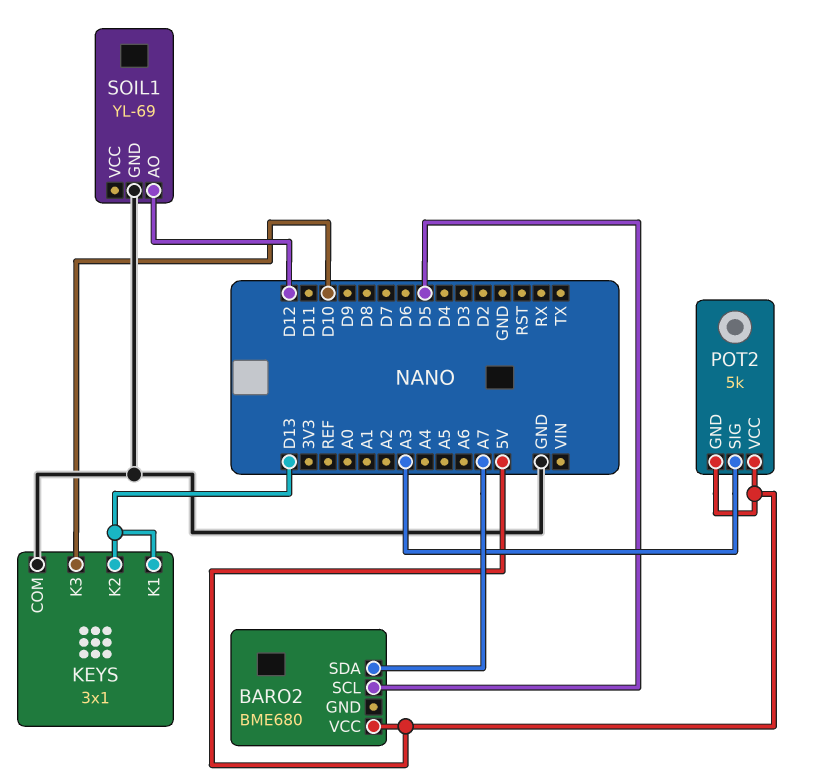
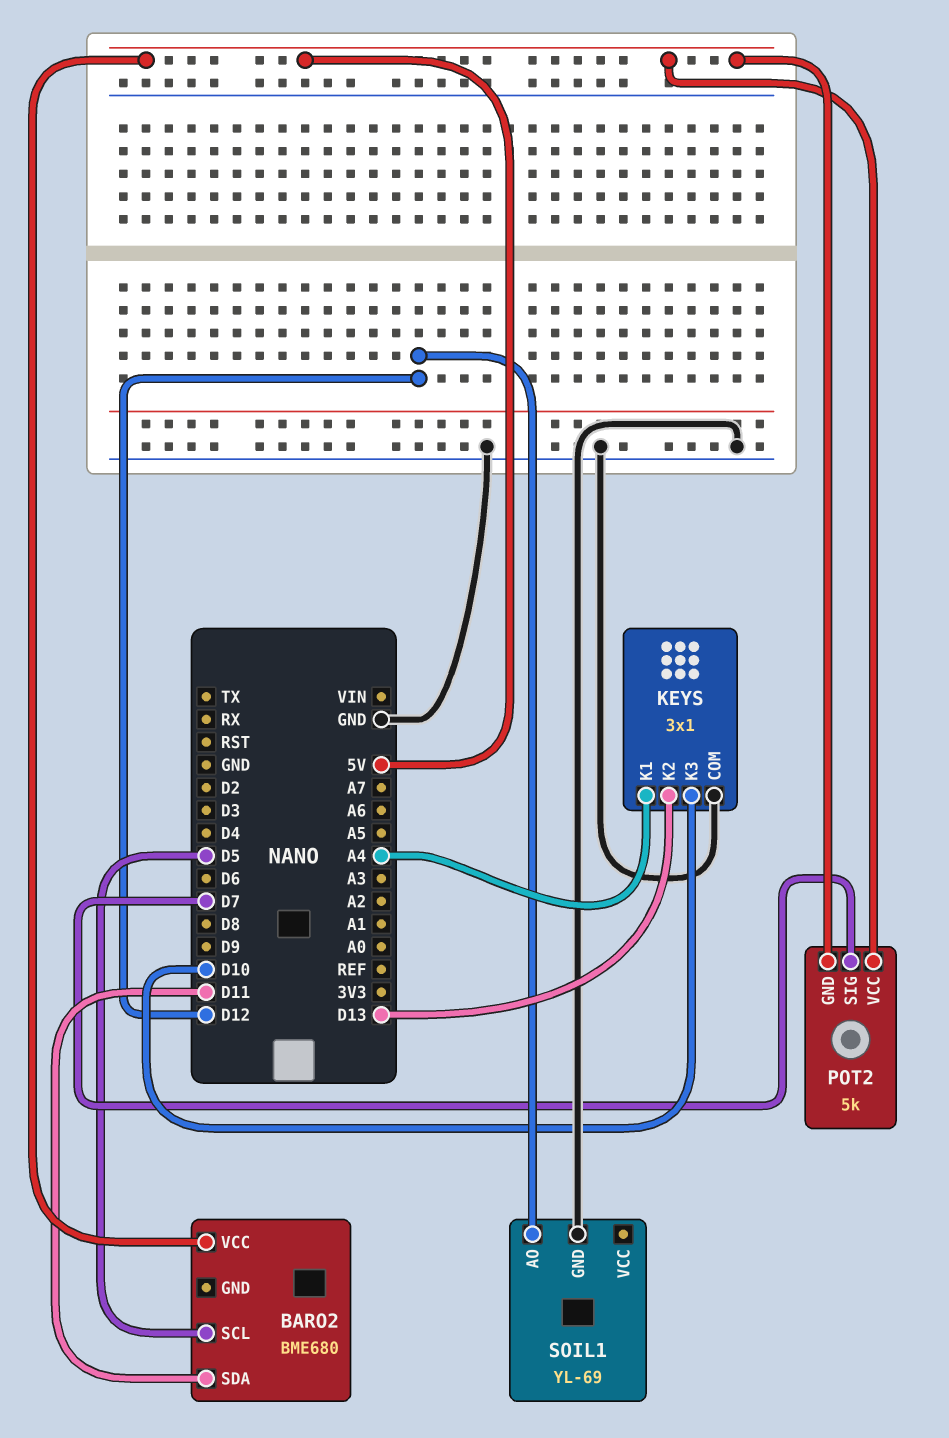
BARO2 pin SDA: A7 -> D11
KEYS pin K1: D13 -> A4
POT2 pin SIG: A3 -> D7

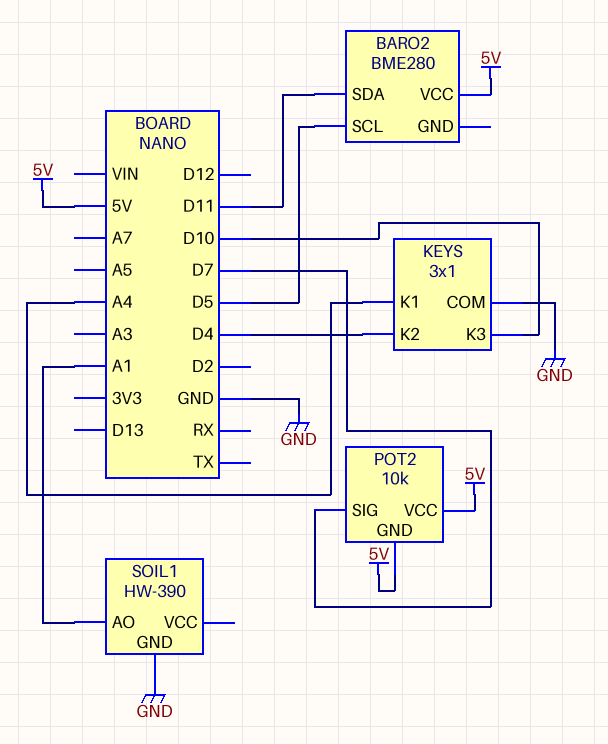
BARO2: BME680 -> BME280
KEYS pin K2: D13 -> D4
POT2: 5k -> 10k
SOIL1: YL-69 -> HW-390
SOIL1 pin AO: D12 -> A1

